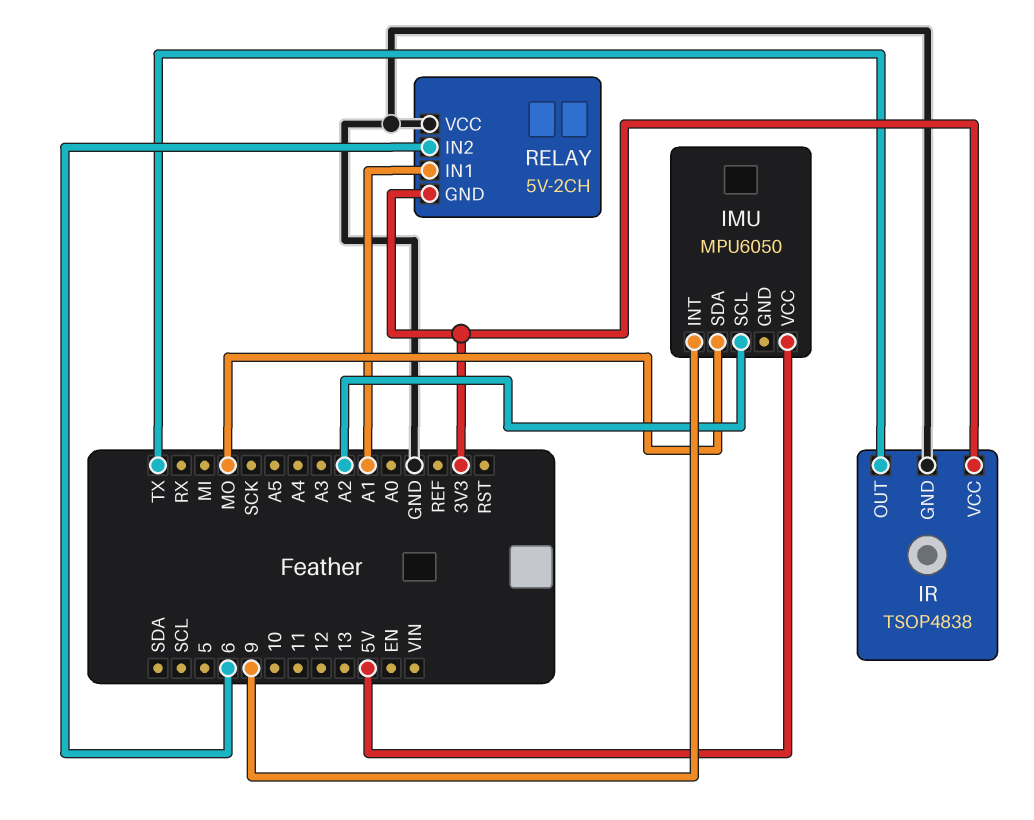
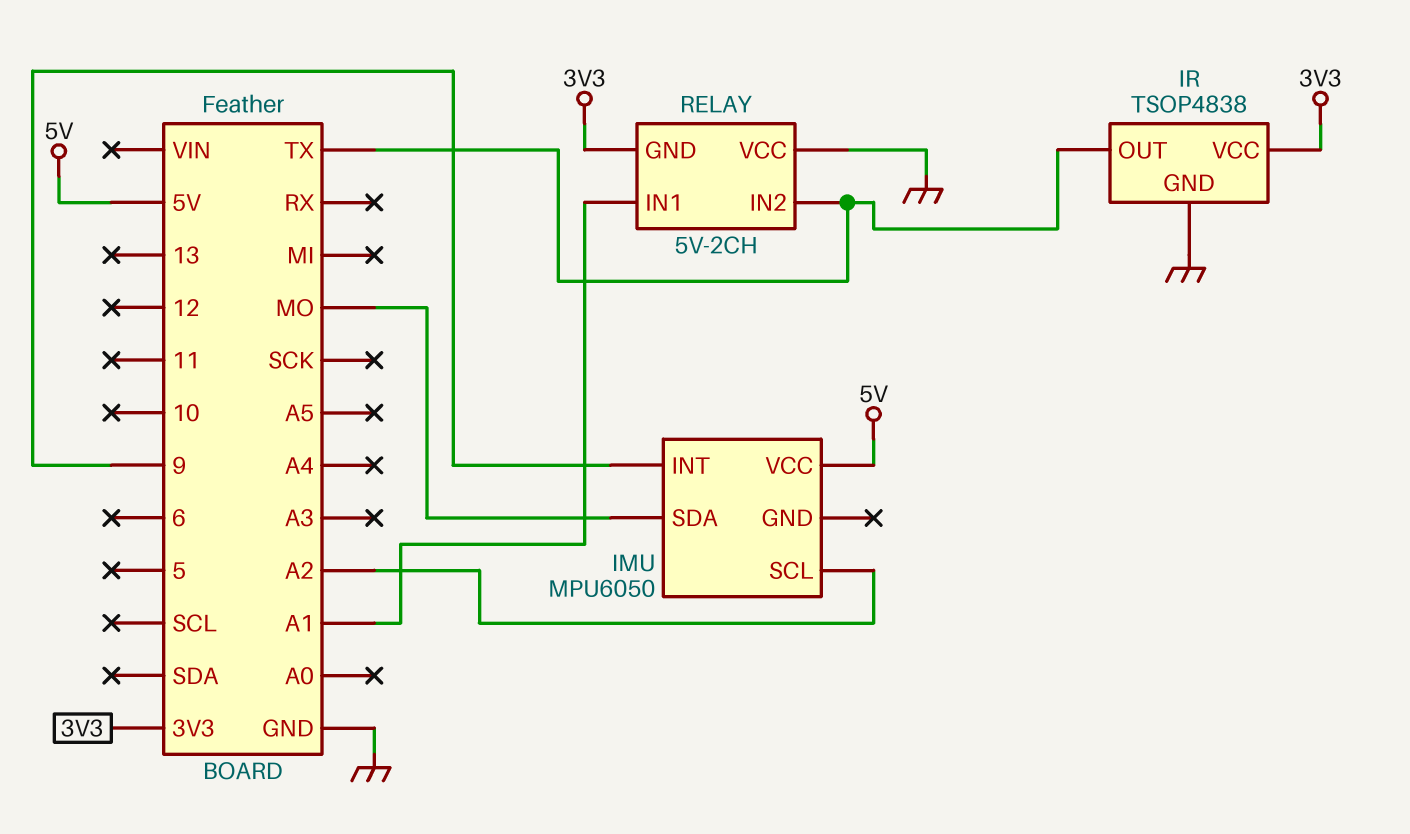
RELAY pin IN2: 6 -> TX

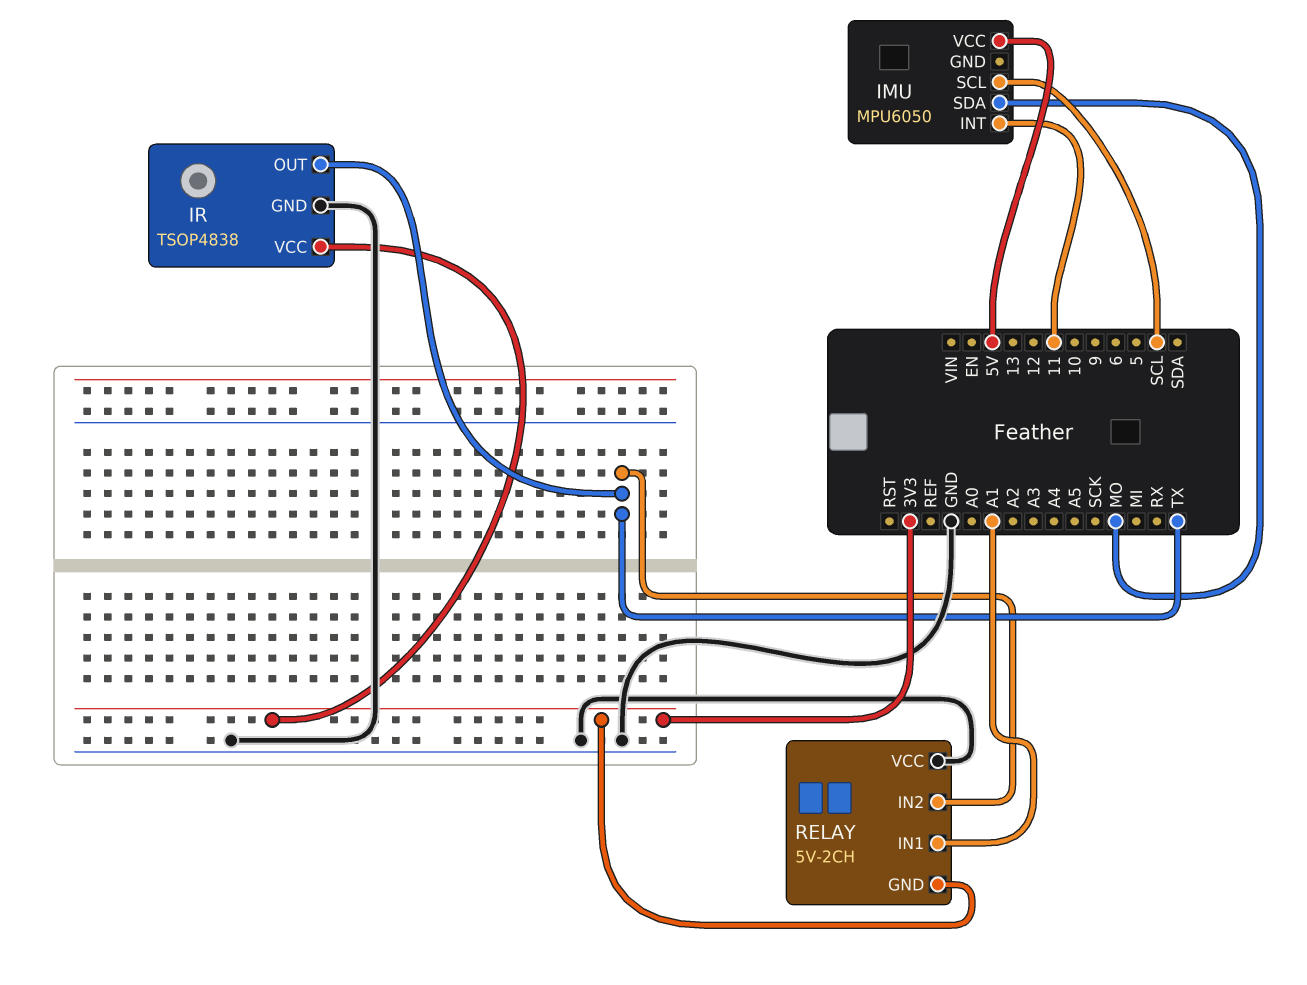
IMU pin INT: 9 -> 11
IMU pin SCL: A2 -> SCL

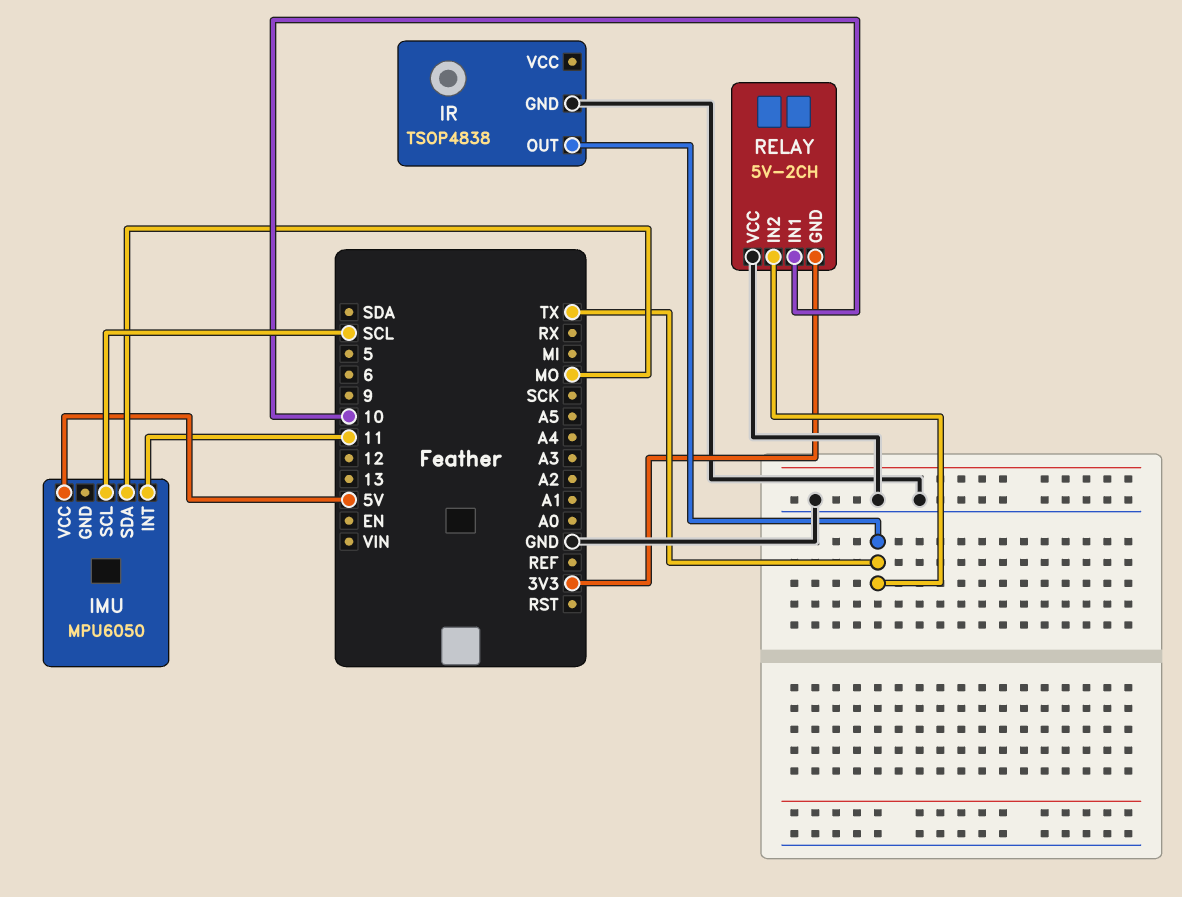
IR pin VCC: 3V3 -> none
RELAY pin IN1: A1 -> 10

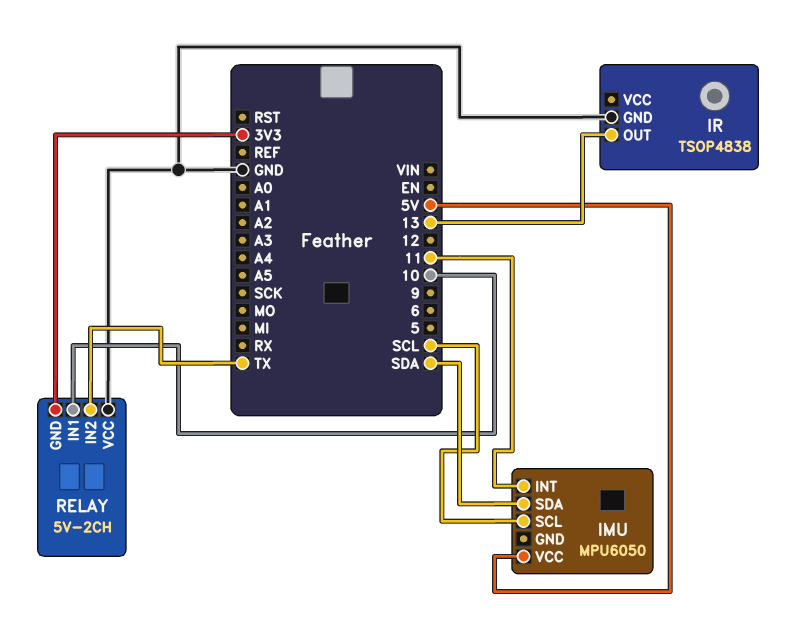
IMU pin SDA: MO -> SDA
IR pin OUT: TX -> 13

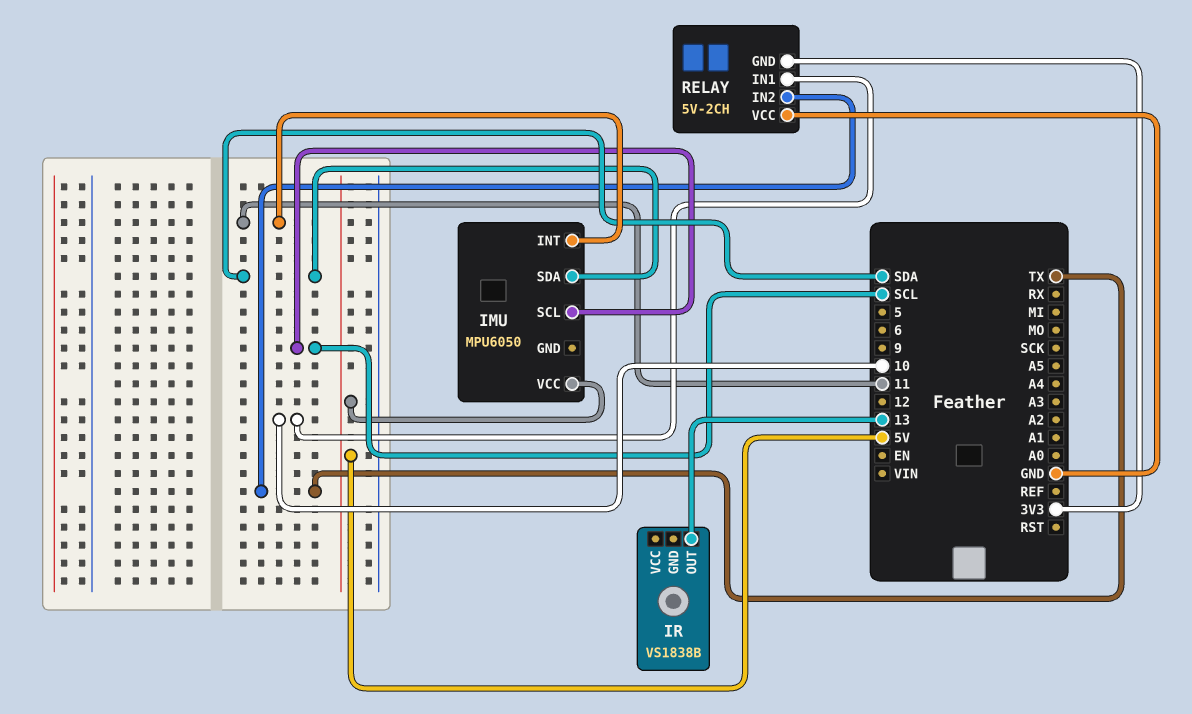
IR: TSOP4838 -> VS1838B
IR pin GND: GND -> none

